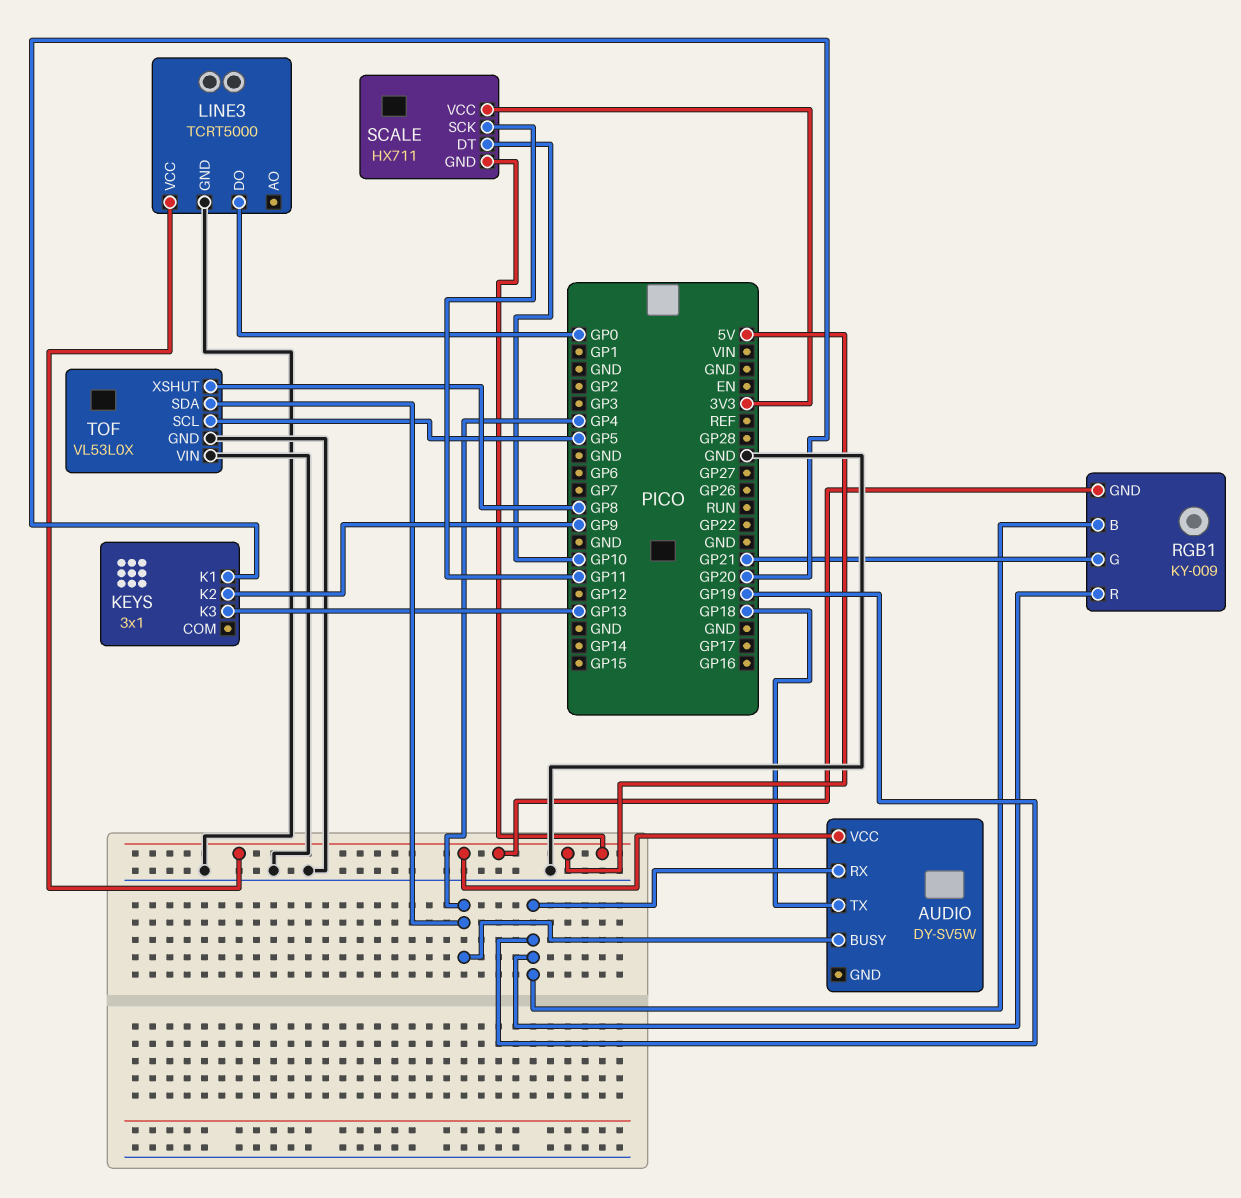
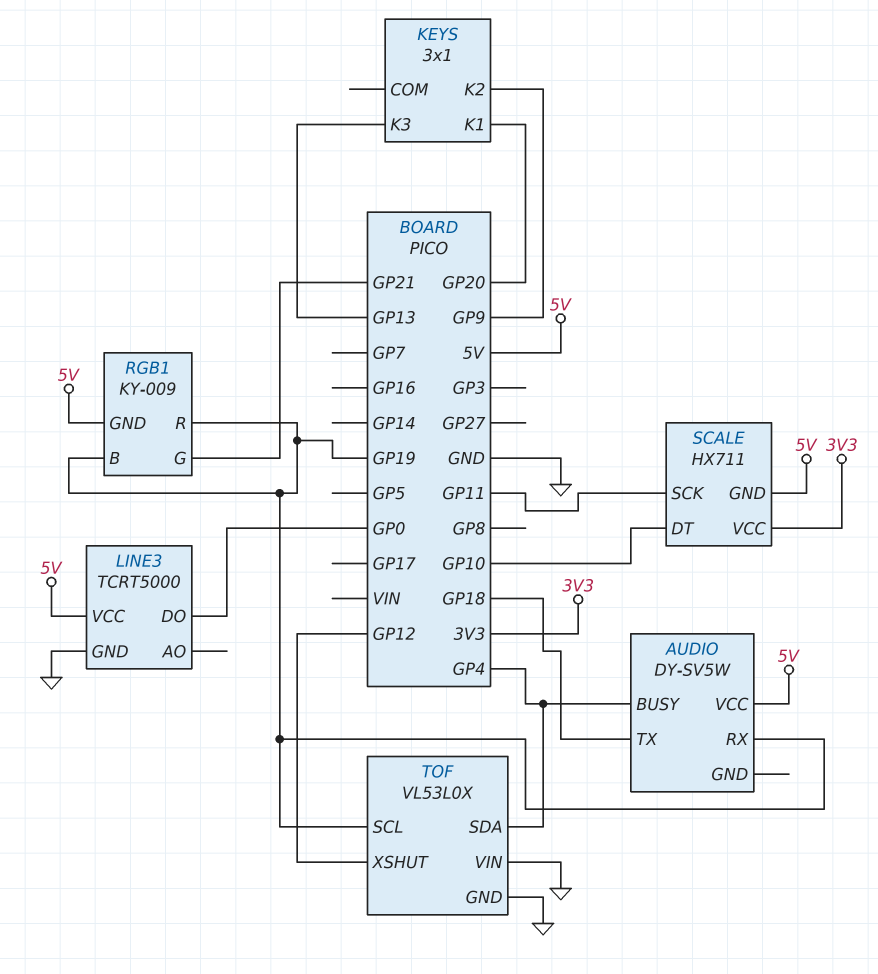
TOF pin SCL: GP5 -> GP19
TOF pin XSHUT: GP8 -> GP12

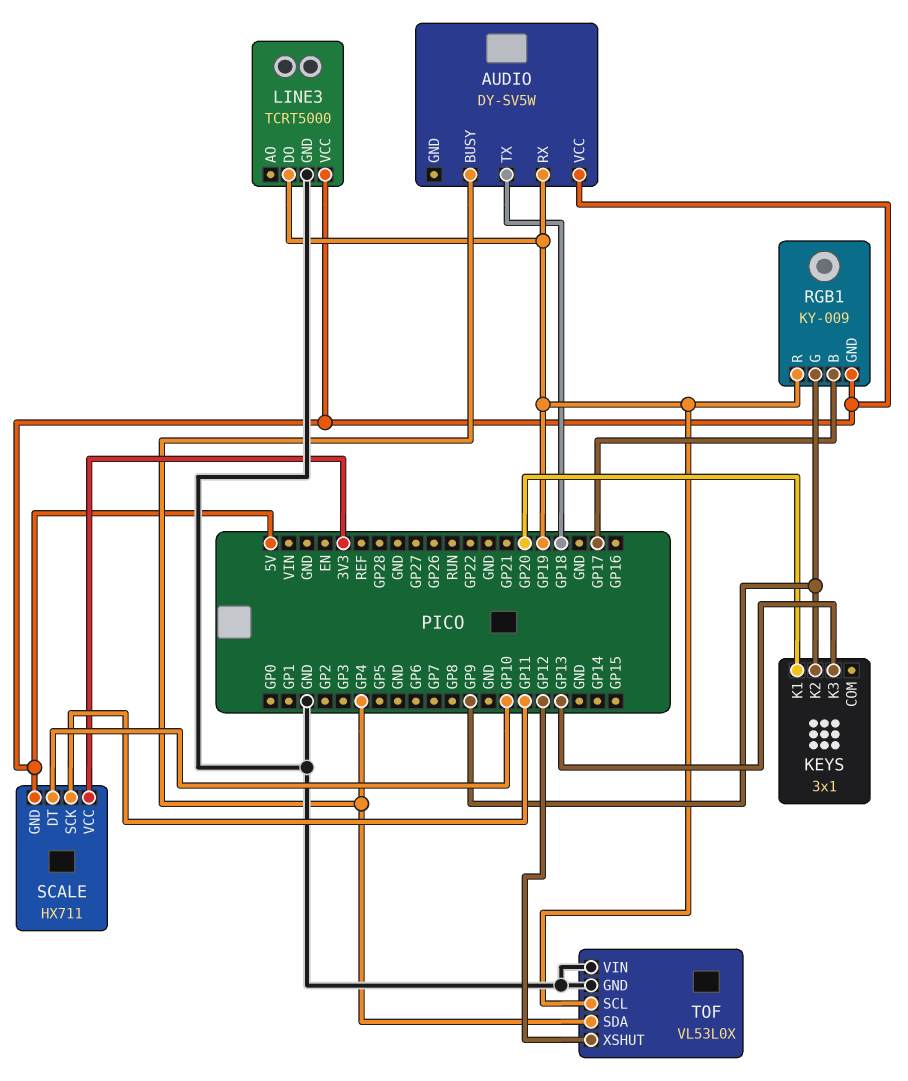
LINE3 pin DO: GP0 -> GP19
RGB1 pin B: GP19 -> GP17
RGB1 pin G: GP21 -> GP9

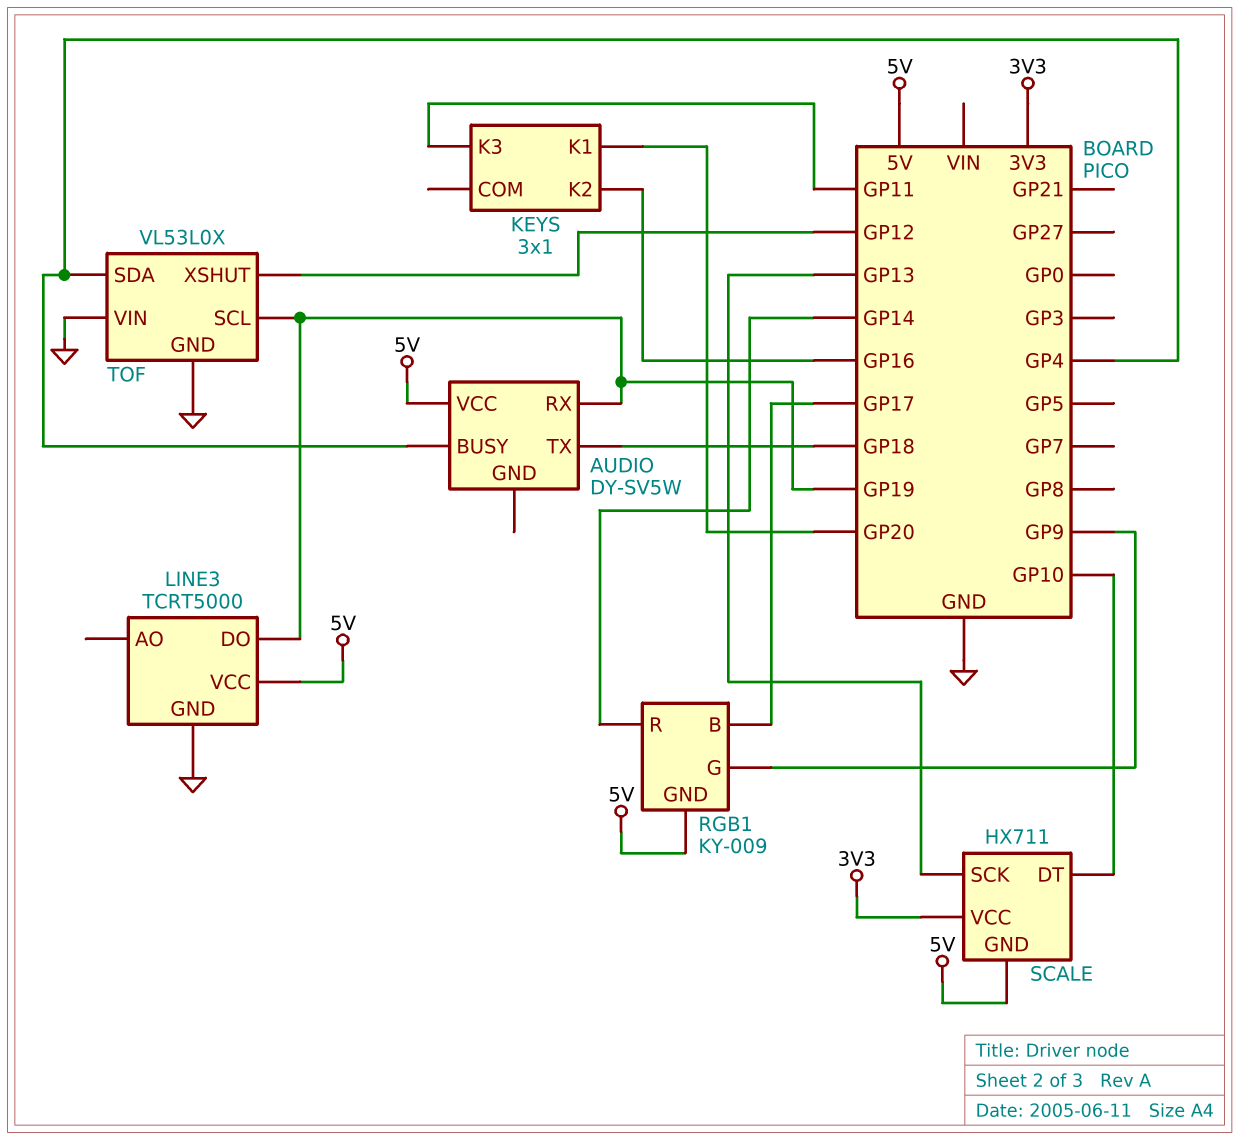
KEYS pin K2: GP9 -> GP16
KEYS pin K3: GP13 -> GP11
RGB1 pin R: GP19 -> GP14
SCALE pin SCK: GP11 -> GP13

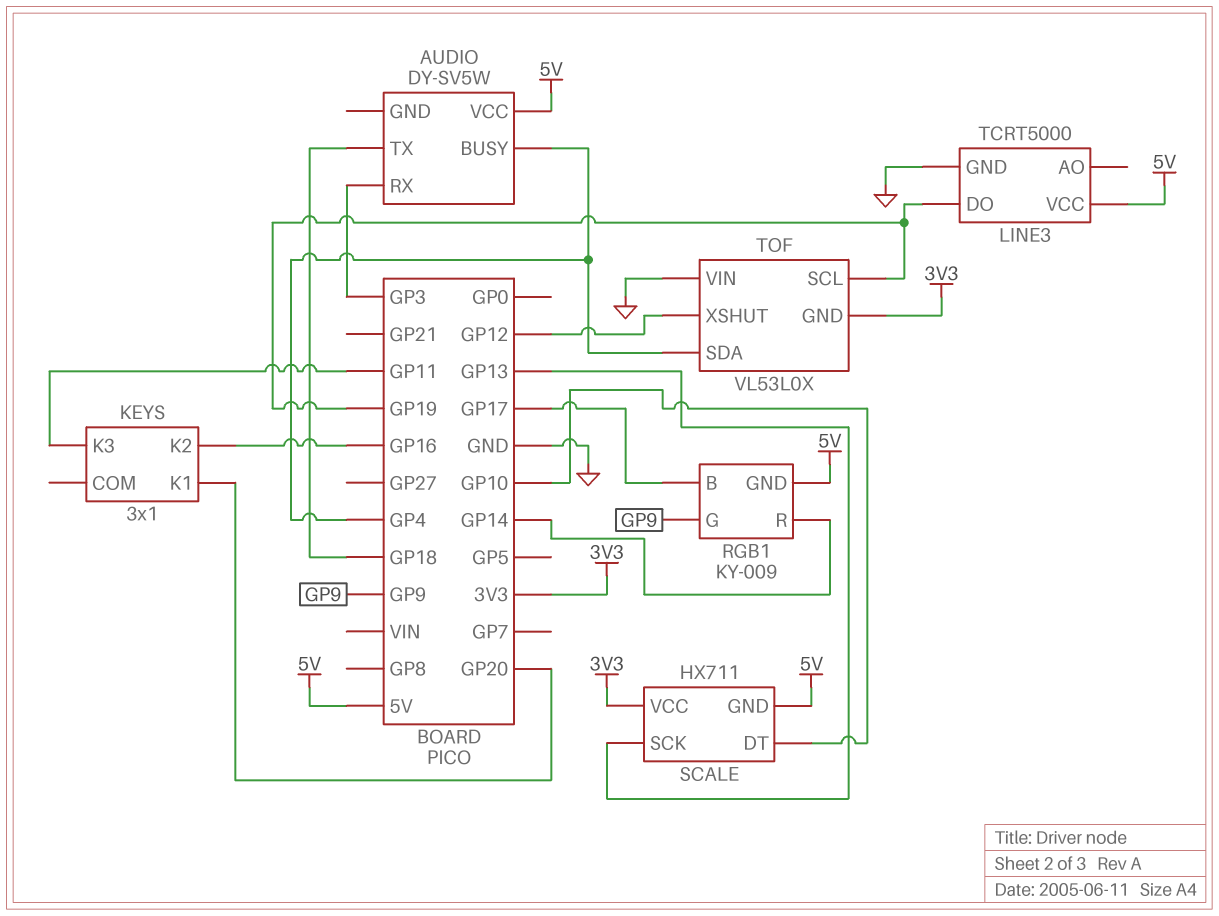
AUDIO pin RX: GP19 -> GP3
TOF pin GND: GND -> 3V3

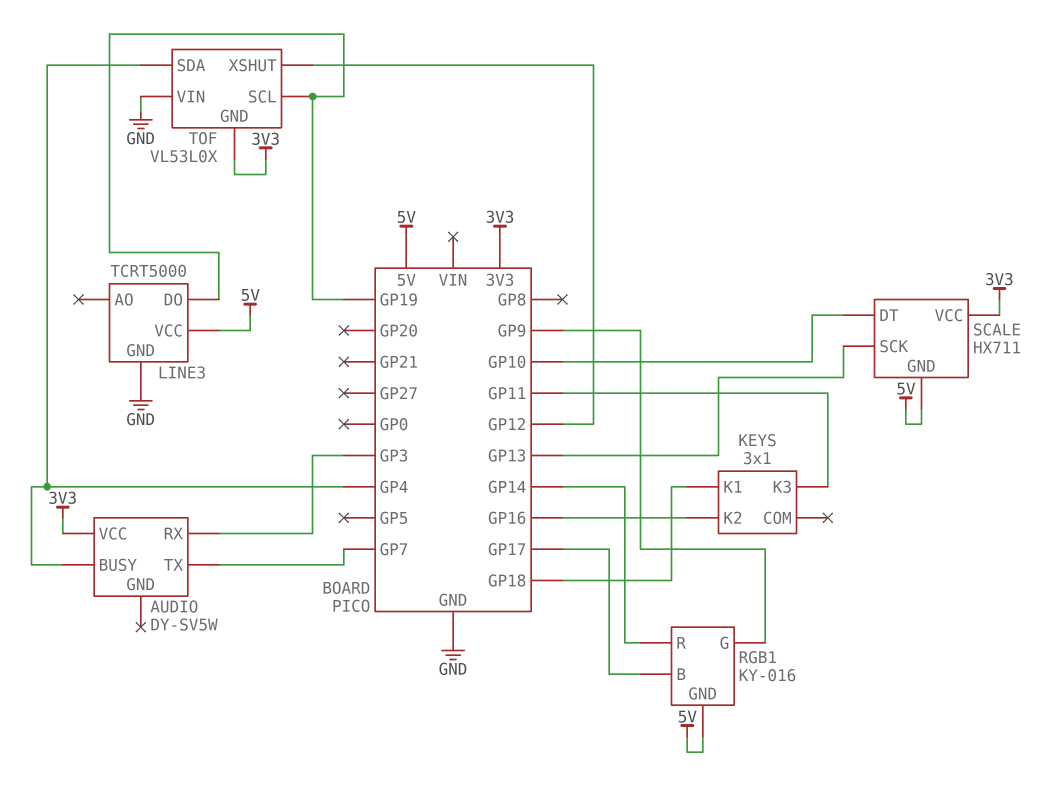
AUDIO pin TX: GP18 -> GP7
AUDIO pin VCC: 5V -> 3V3
KEYS pin K1: GP20 -> GP18
RGB1: KY-009 -> KY-016

